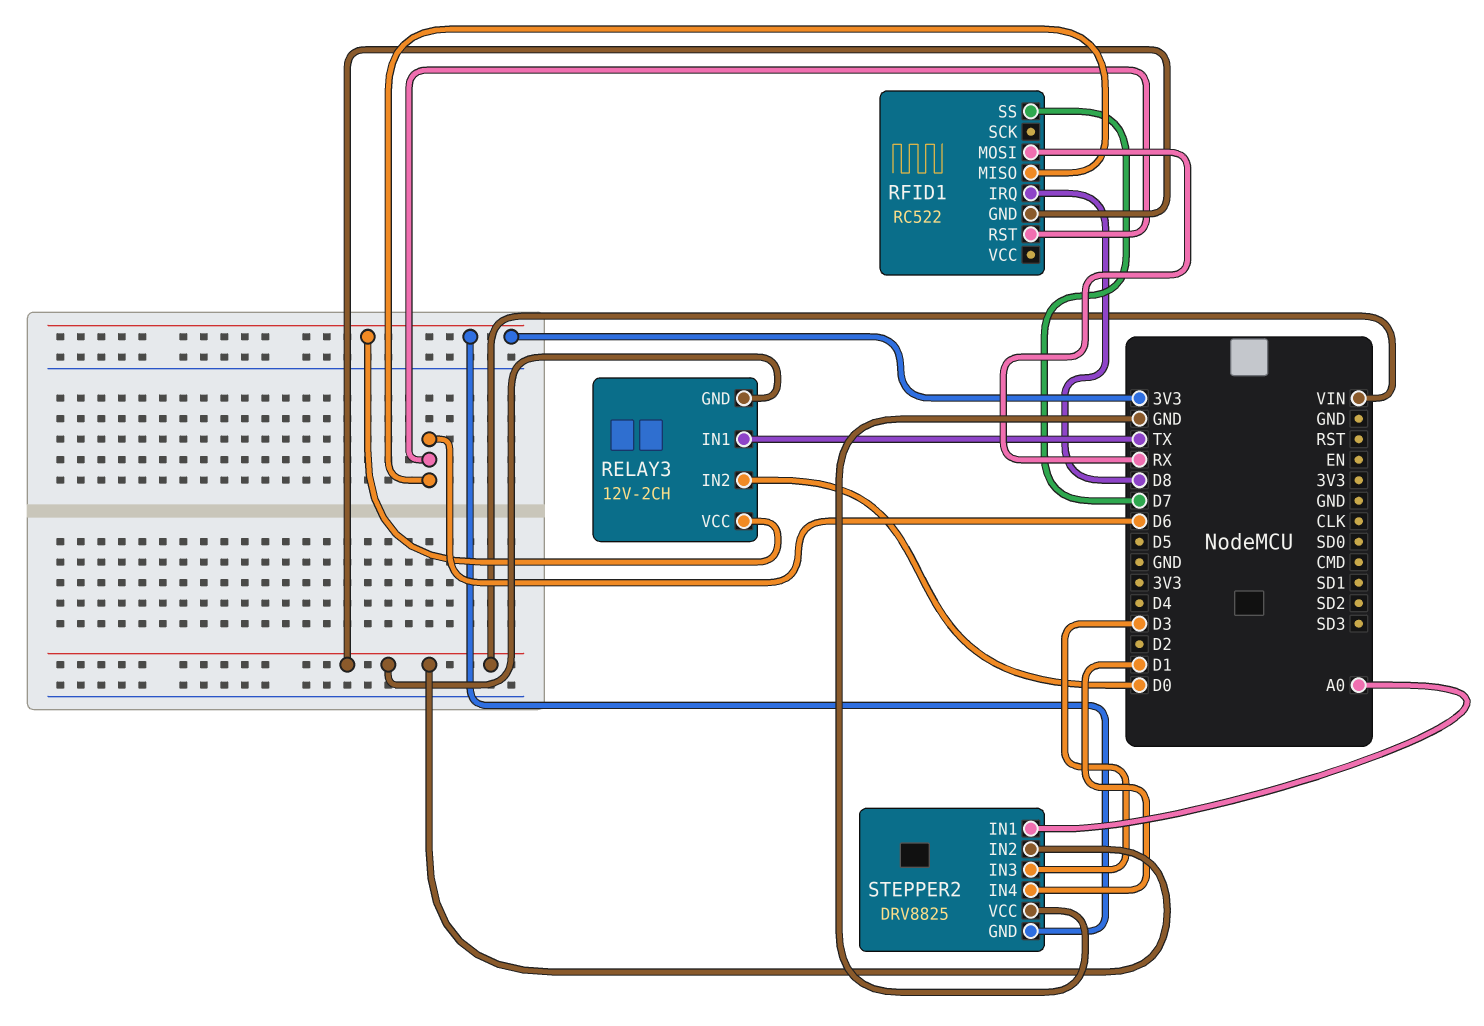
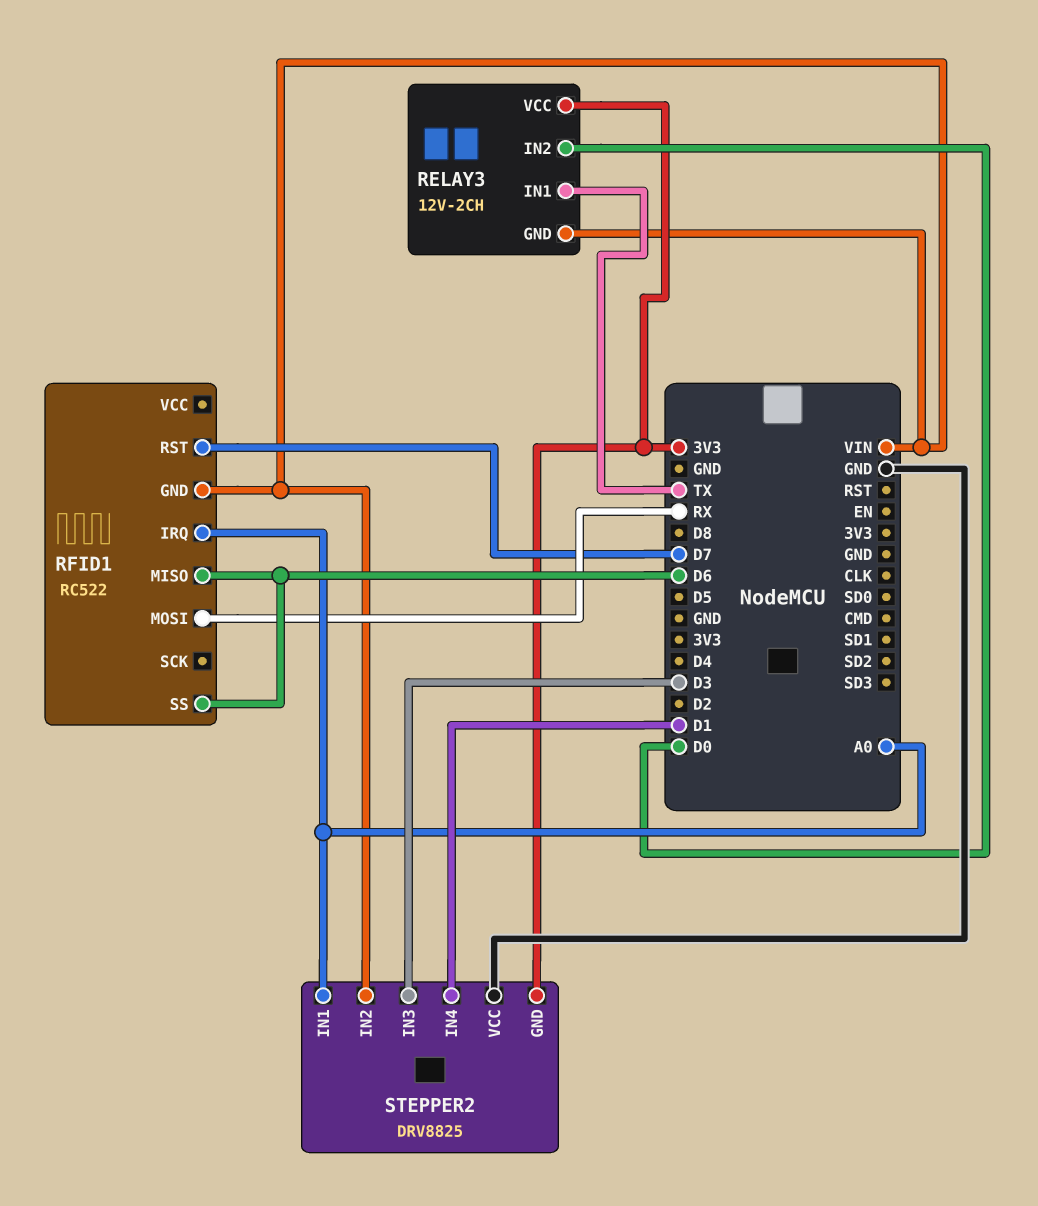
RFID1 pin IRQ: D8 -> A0
RFID1 pin RST: D6 -> D7
RFID1 pin SS: D7 -> D6

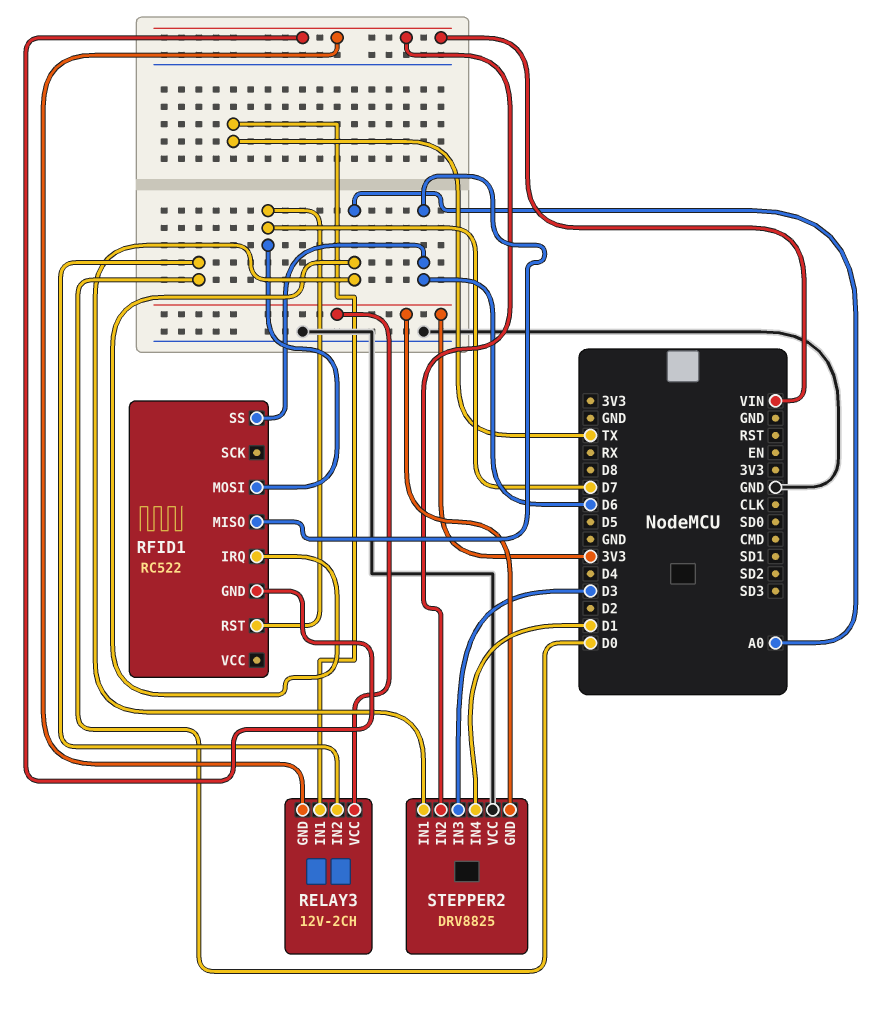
RFID1 pin MOSI: RX -> D7

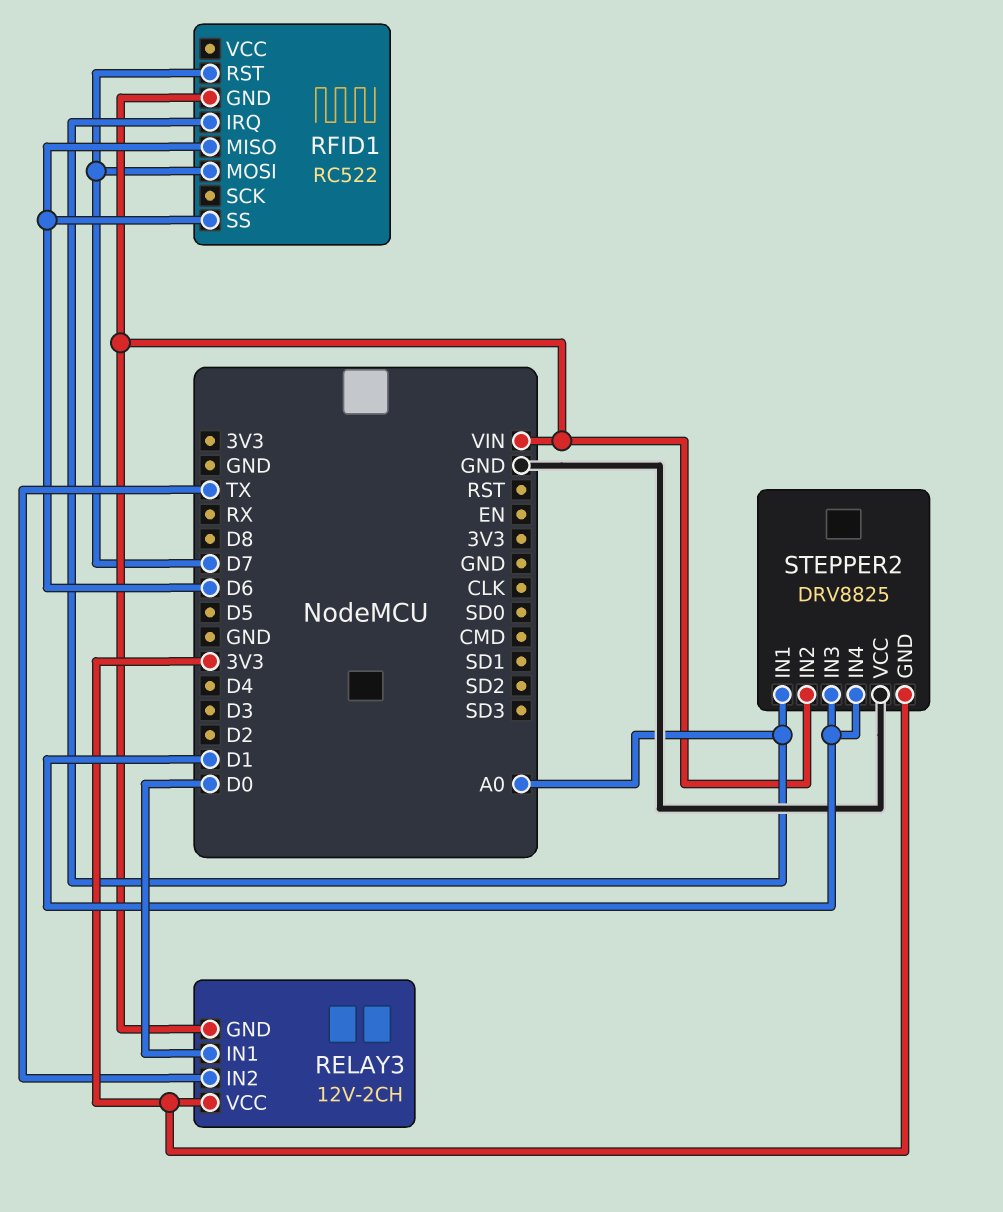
RELAY3 pin IN1: TX -> D0
RELAY3 pin IN2: D0 -> TX
STEPPER2 pin IN3: D3 -> D1

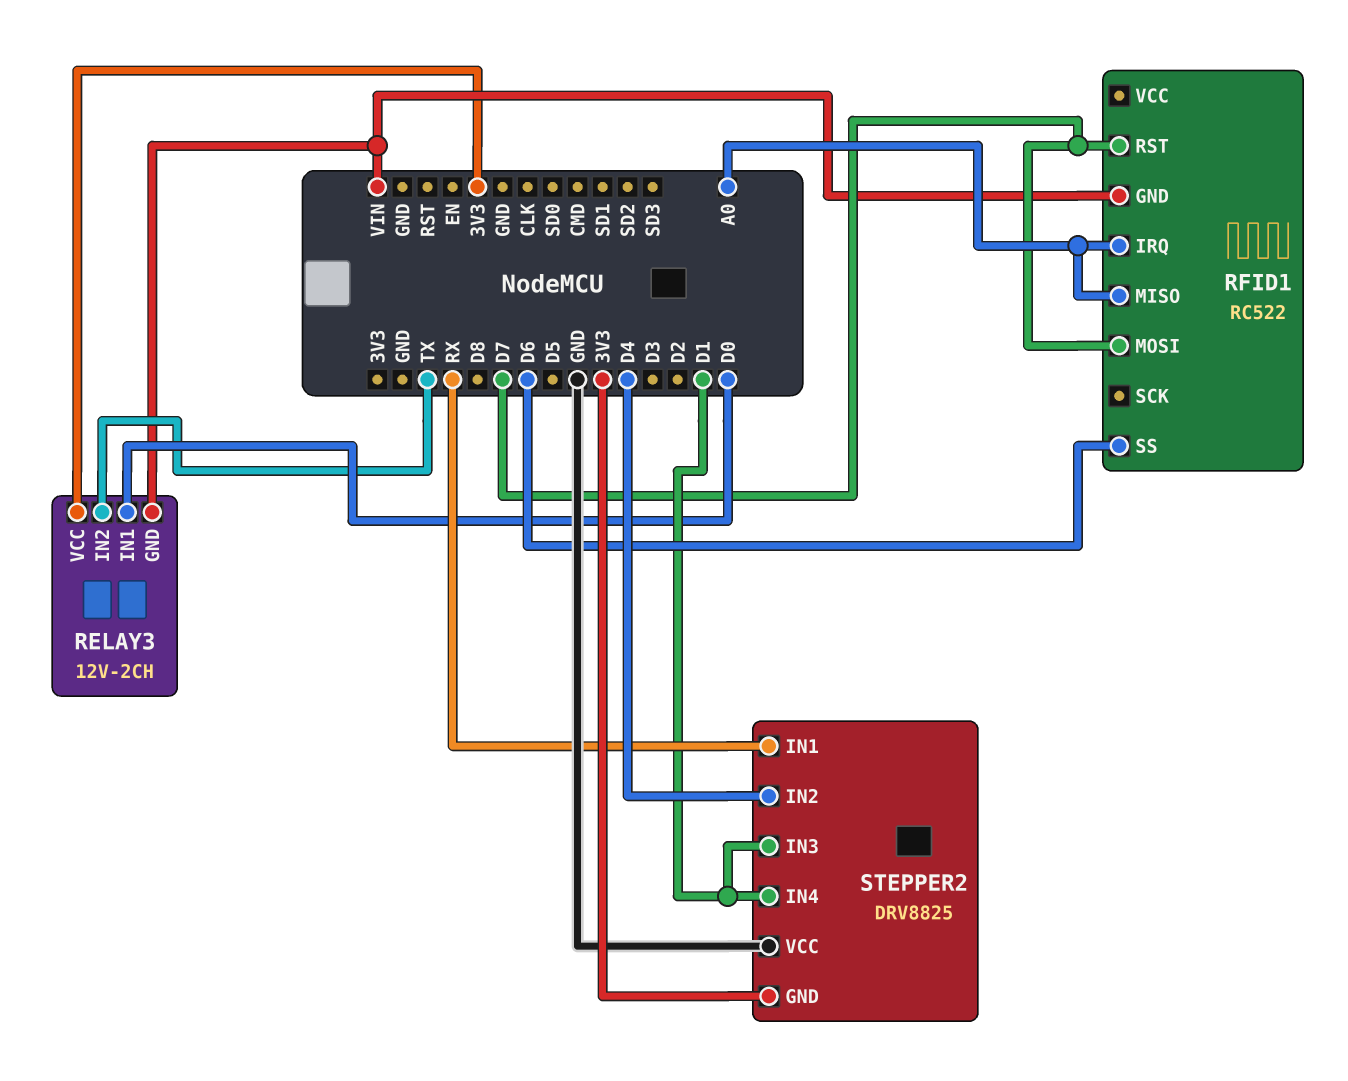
RFID1 pin MISO: D6 -> A0
STEPPER2 pin IN1: A0 -> RX
STEPPER2 pin IN2: VIN -> D4

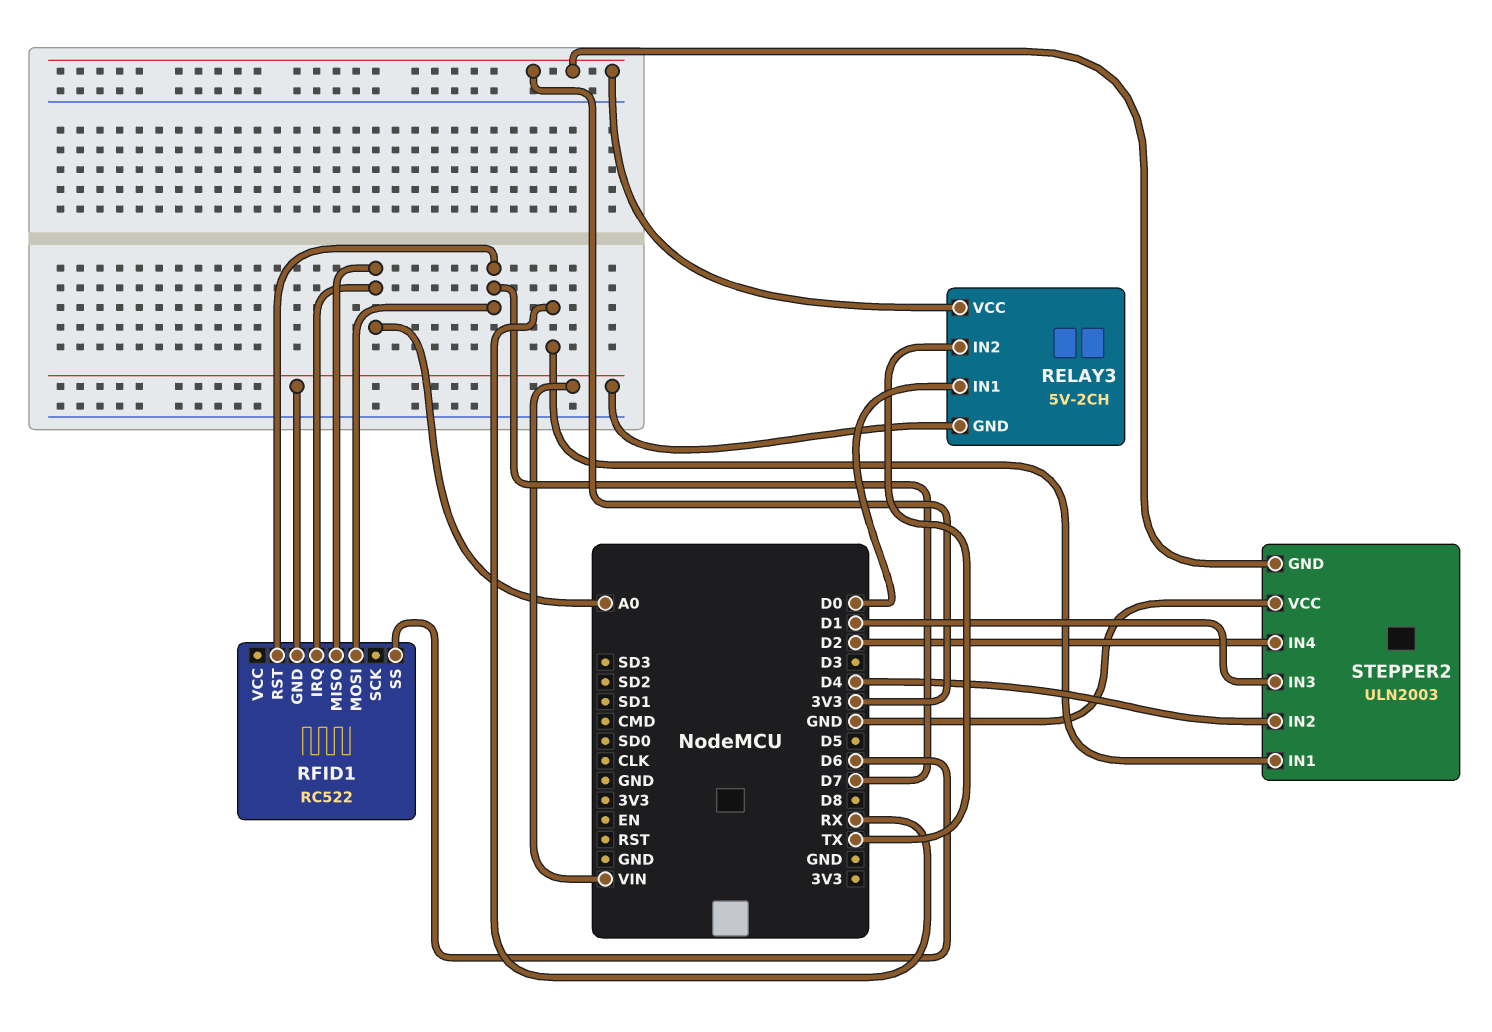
RELAY3: 12V-2CH -> 5V-2CH
STEPPER2: DRV8825 -> ULN2003
STEPPER2 pin IN4: D1 -> D2

